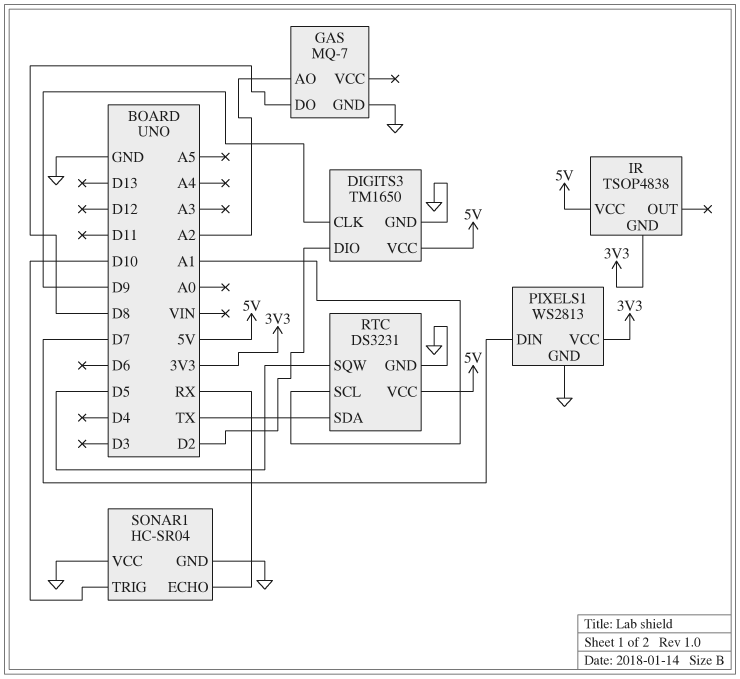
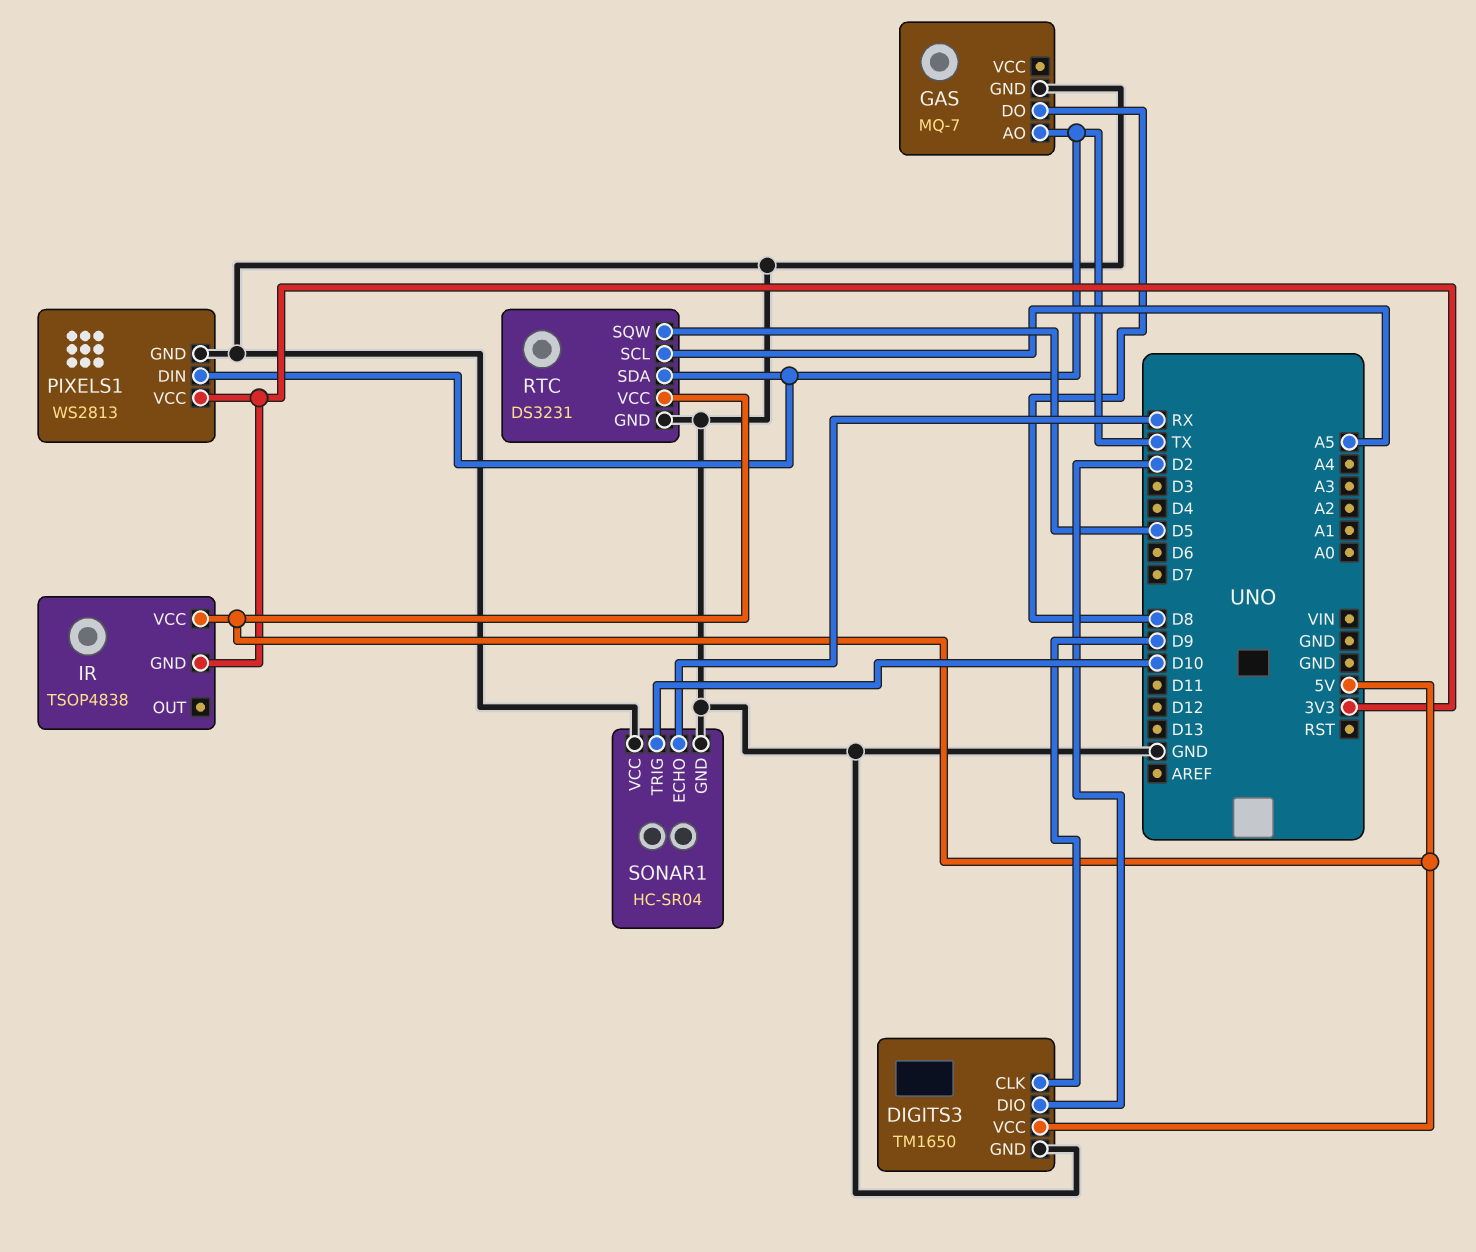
GAS pin AO: A2 -> TX
PIXELS1 pin DIN: D7 -> TX
RTC pin SCL: A1 -> A5

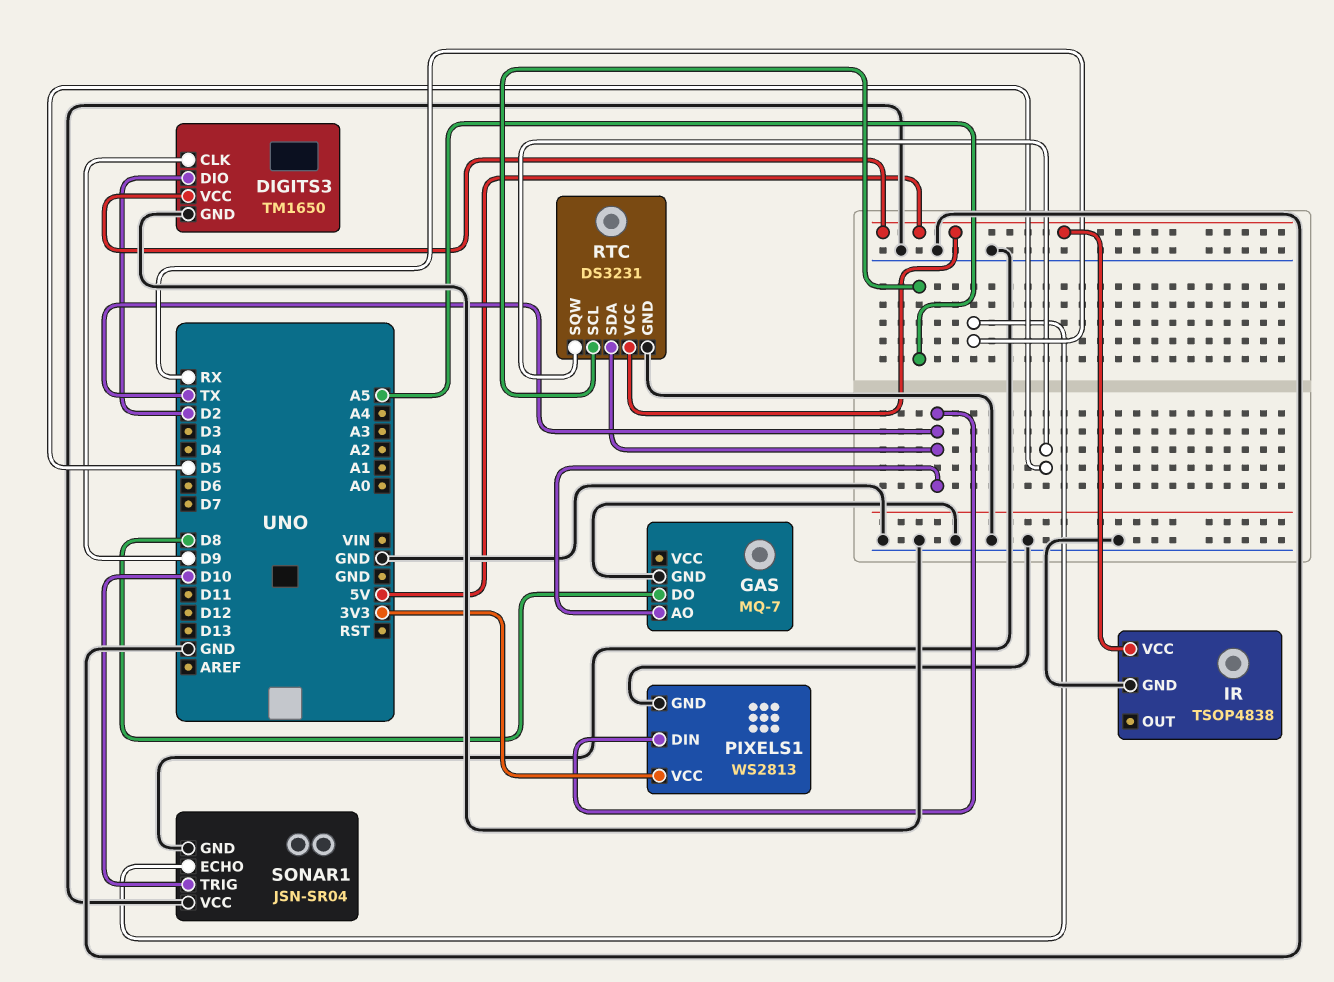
IR pin GND: 3V3 -> GND
SONAR1: HC-SR04 -> JSN-SR04

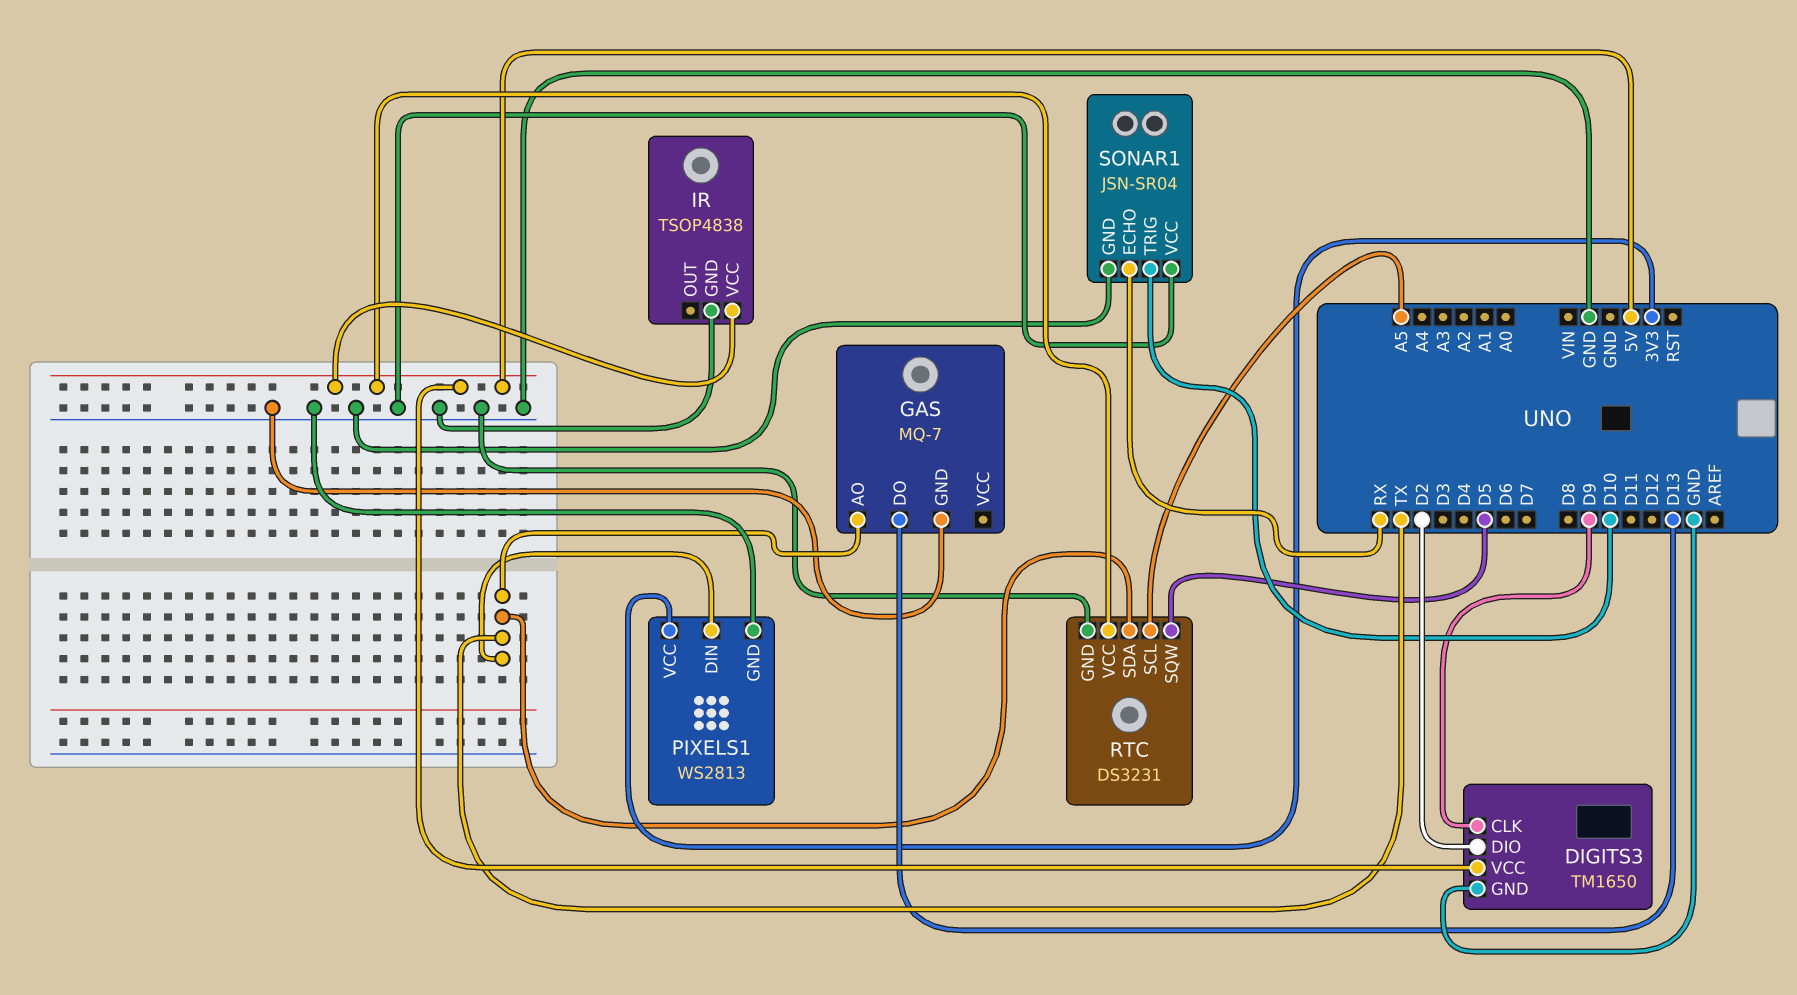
GAS pin DO: D8 -> D13

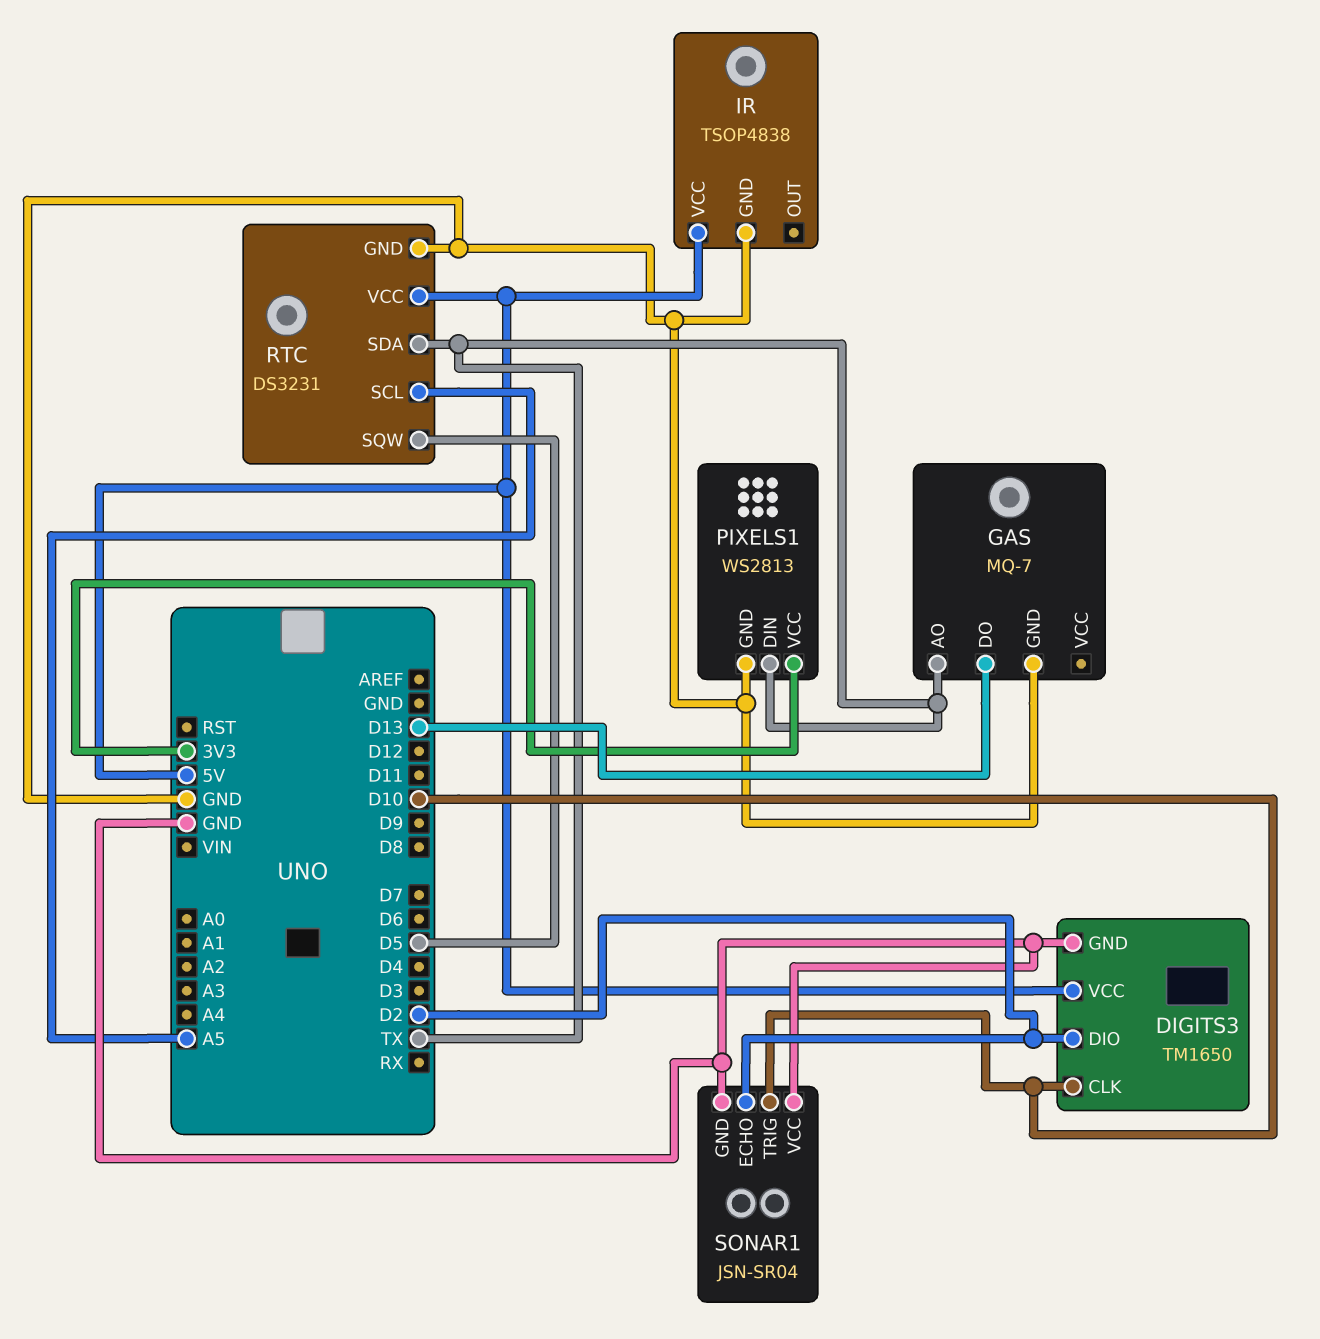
DIGITS3 pin CLK: D9 -> D10
SONAR1 pin ECHO: RX -> D2

